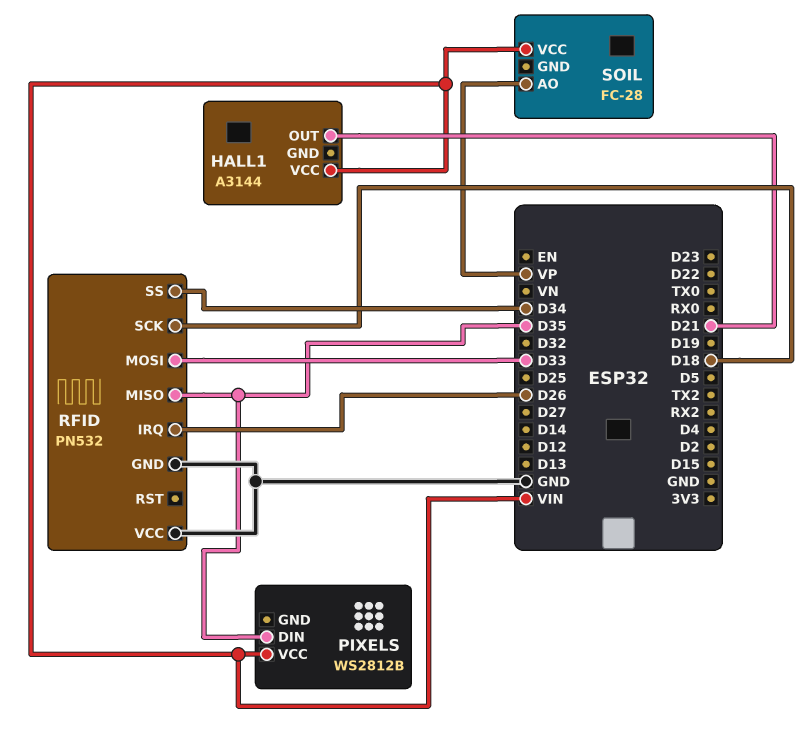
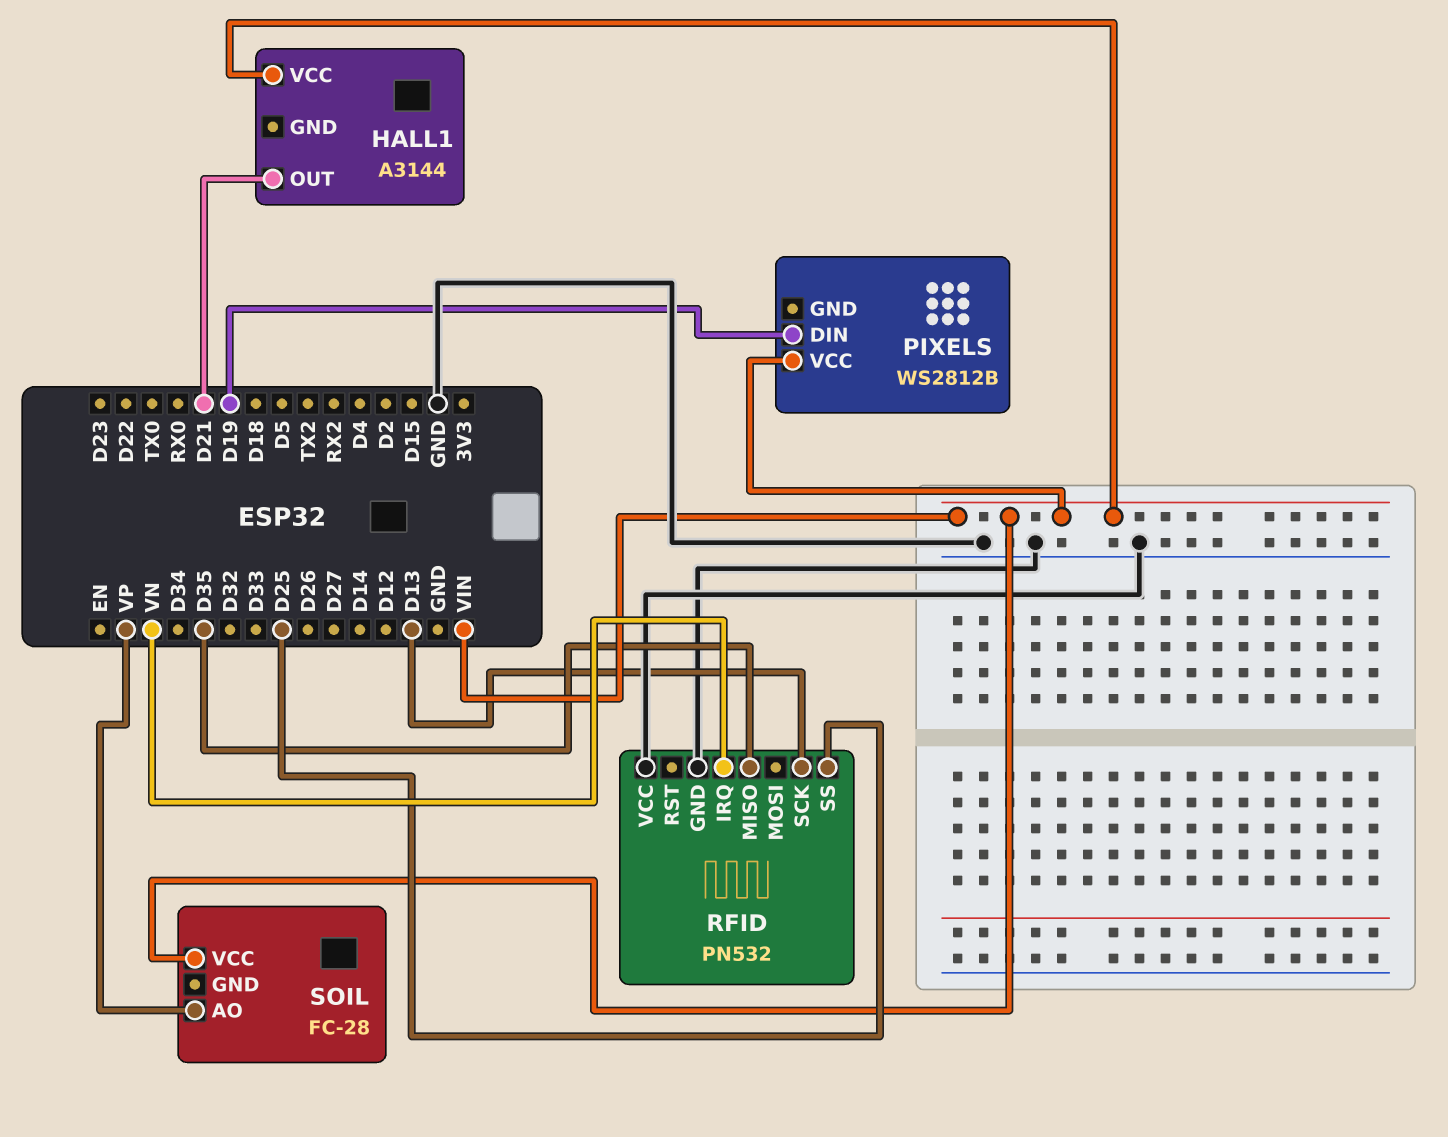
PIXELS pin DIN: D35 -> D19
RFID pin IRQ: D26 -> VN
RFID pin MOSI: D33 -> none
RFID pin SCK: D18 -> D13
RFID pin SS: D34 -> D25

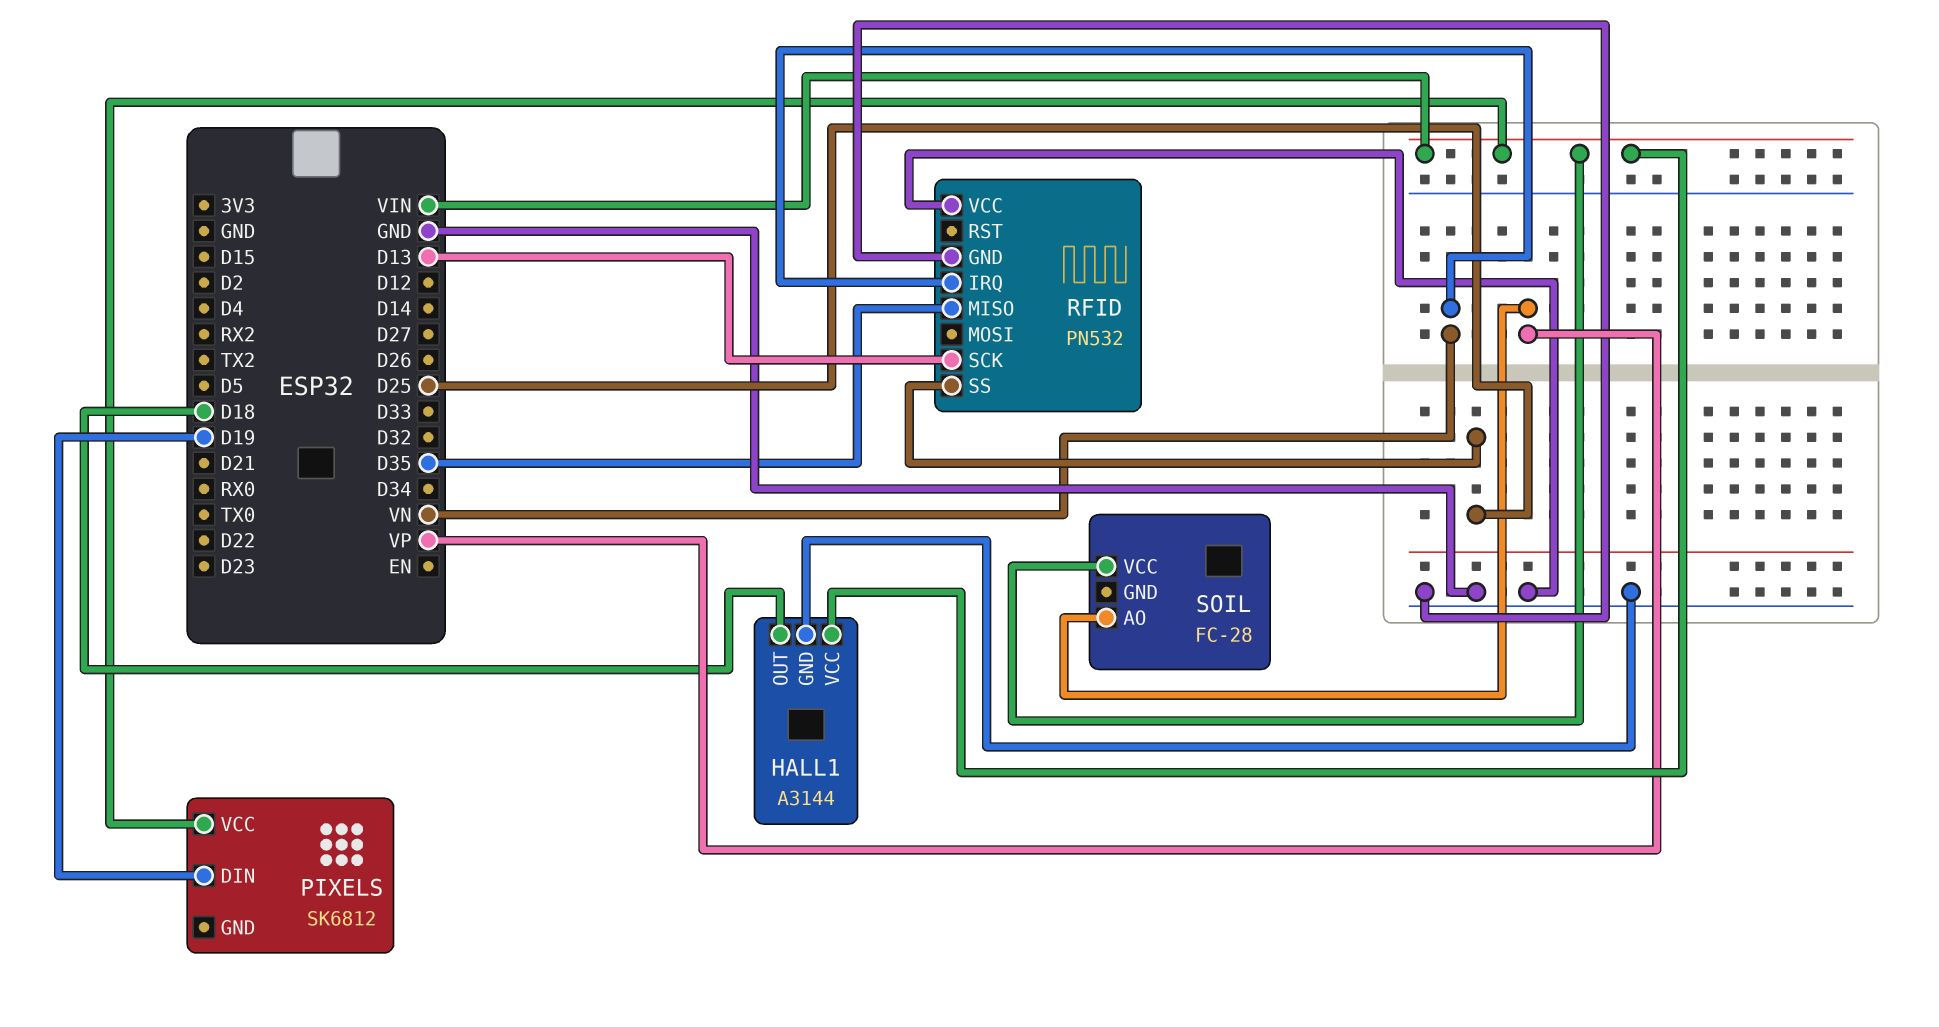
HALL1 pin GND: none -> GND
HALL1 pin OUT: D21 -> D18
PIXELS: WS2812B -> SK6812

